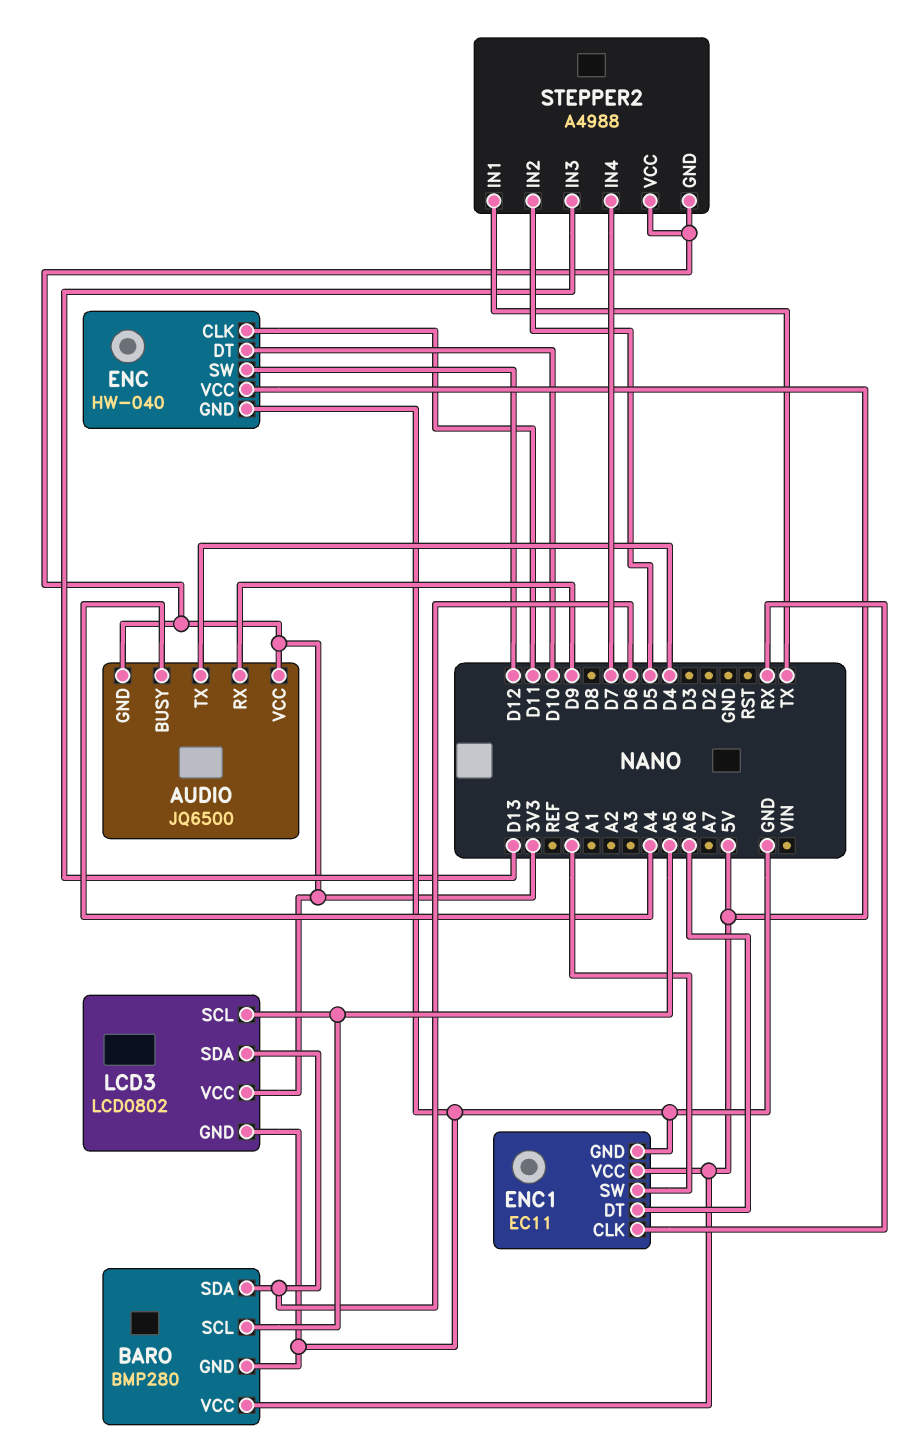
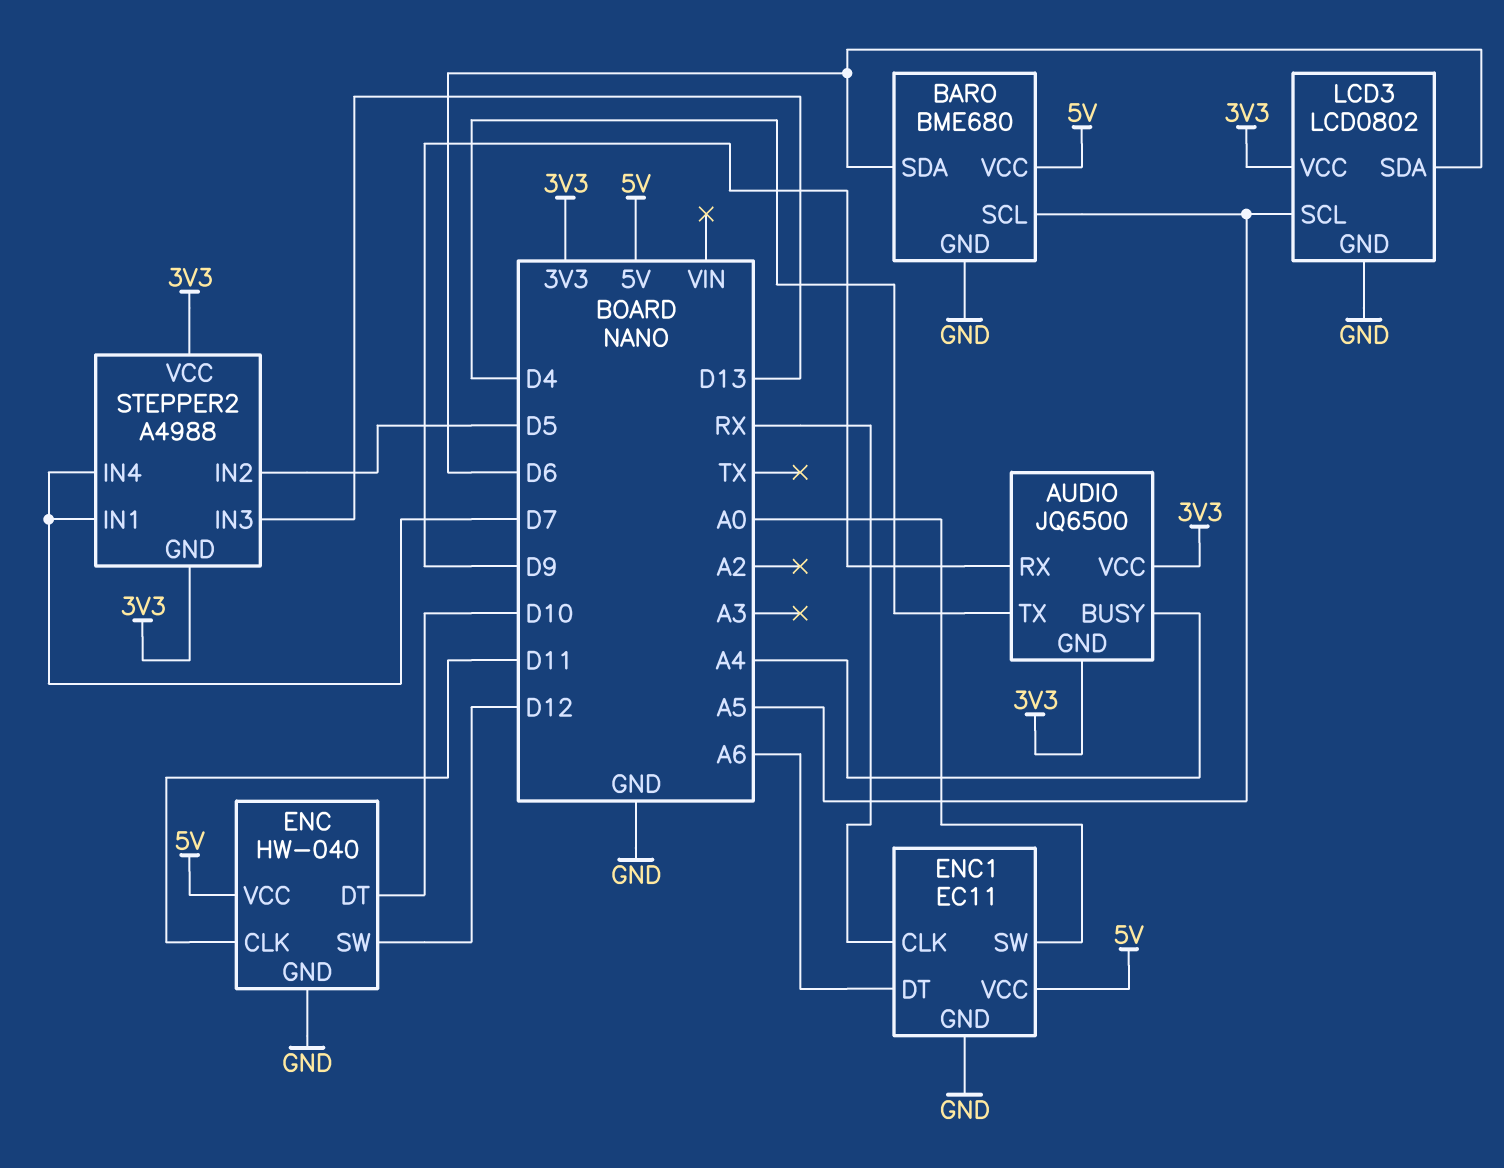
BARO: BMP280 -> BME680
STEPPER2 pin IN1: TX -> D7

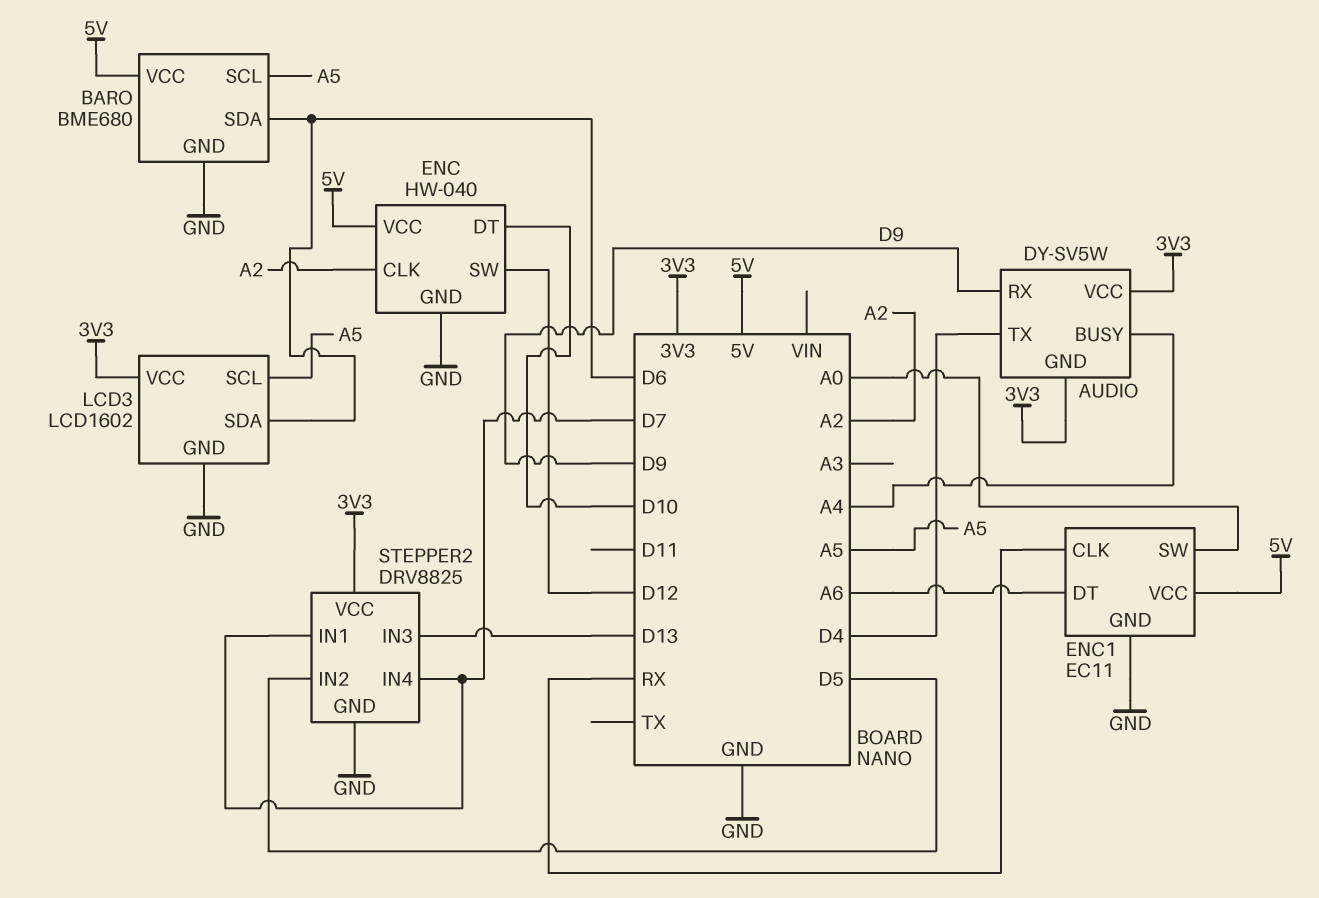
AUDIO: JQ6500 -> DY-SV5W
ENC pin CLK: D11 -> A2
LCD3: LCD0802 -> LCD1602
STEPPER2: A4988 -> DRV8825
STEPPER2 pin GND: 3V3 -> GND

